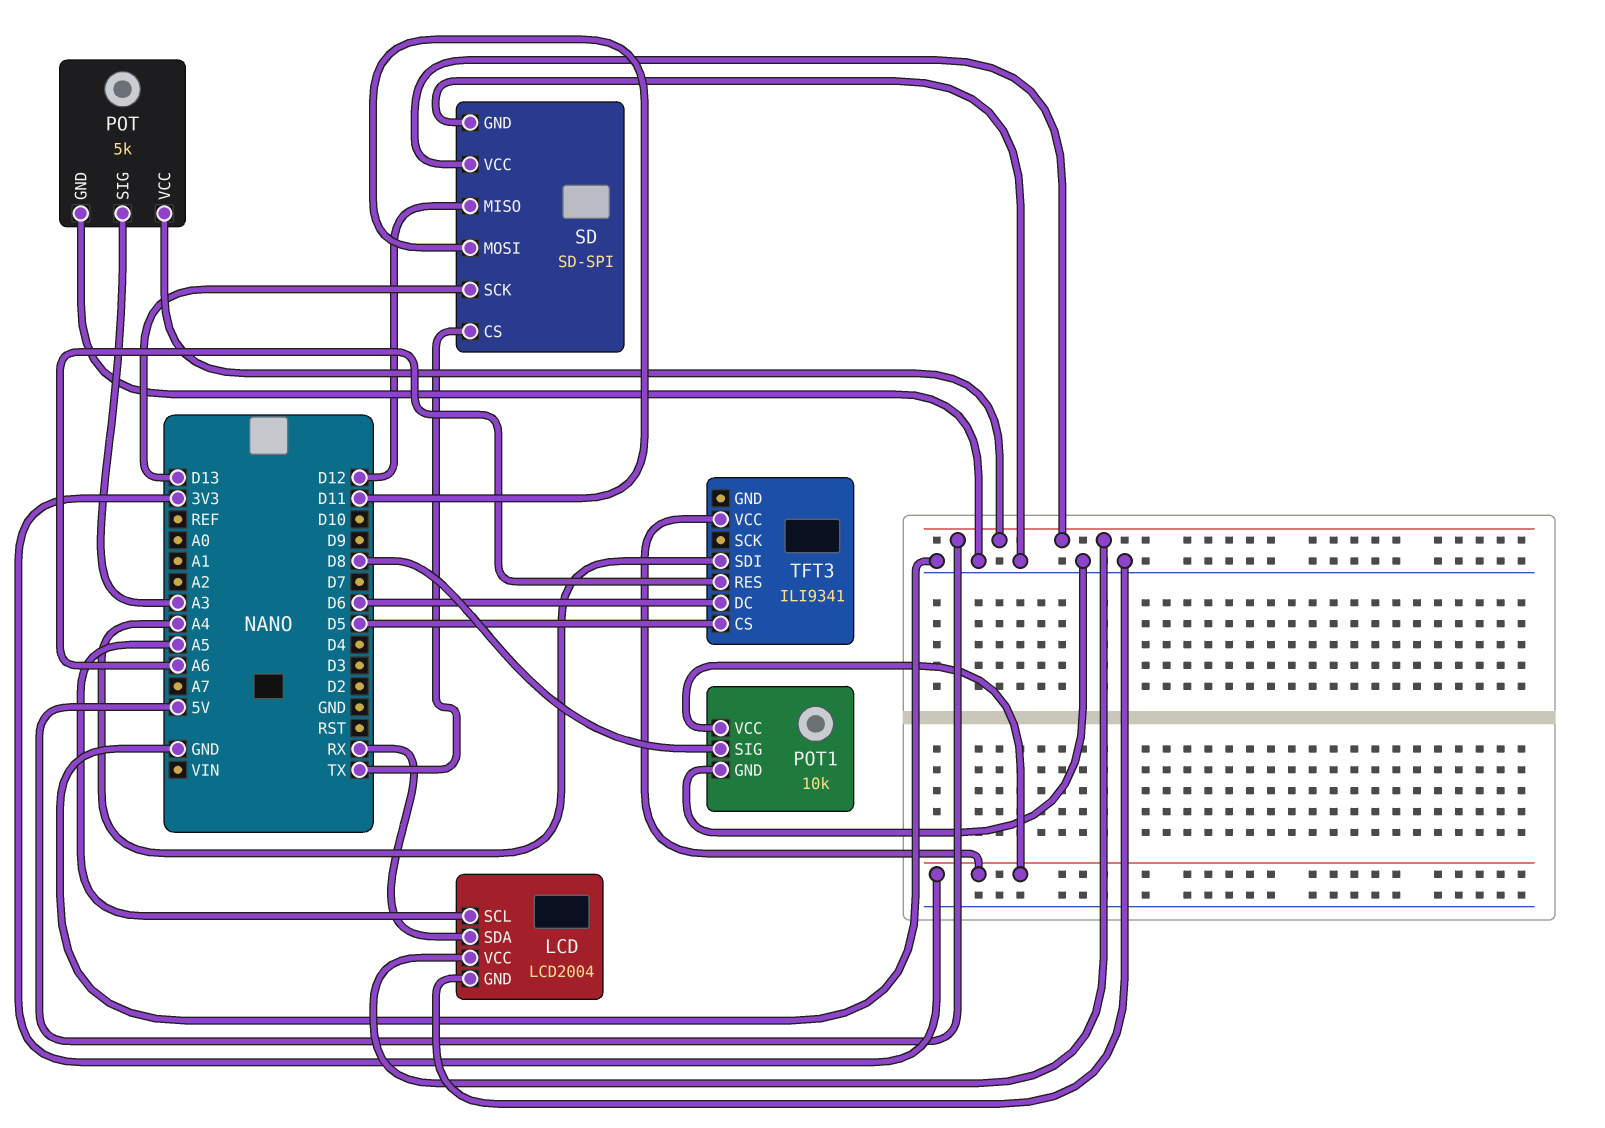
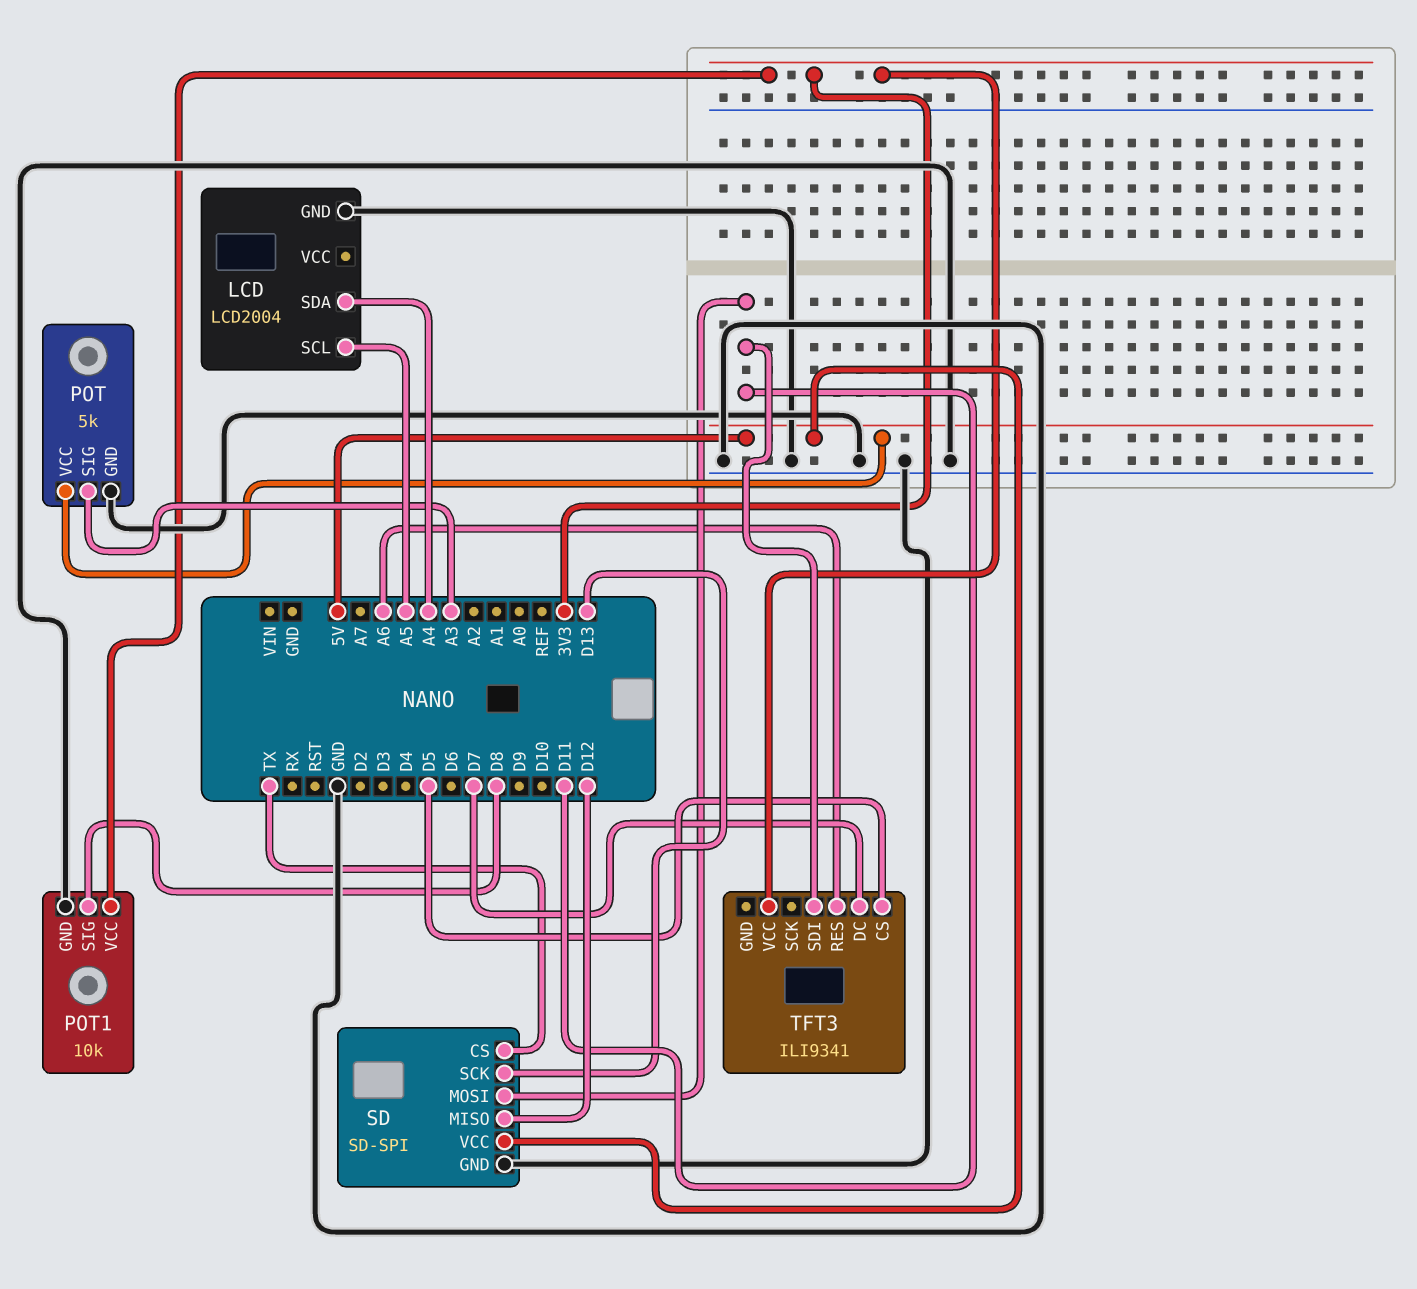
LCD pin SDA: RX -> A4
LCD pin VCC: 5V -> none
TFT3 pin DC: D6 -> D7
TFT3 pin SDI: A4 -> D11

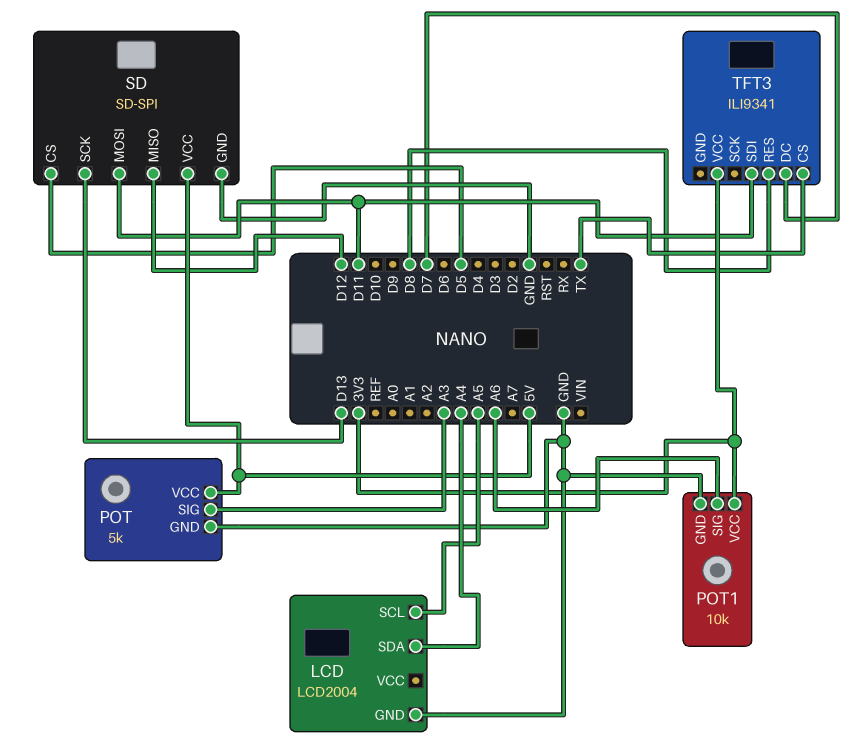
POT1 pin SIG: D8 -> A6
SD pin CS: TX -> D5
TFT3 pin CS: D5 -> TX
TFT3 pin RES: A6 -> D8

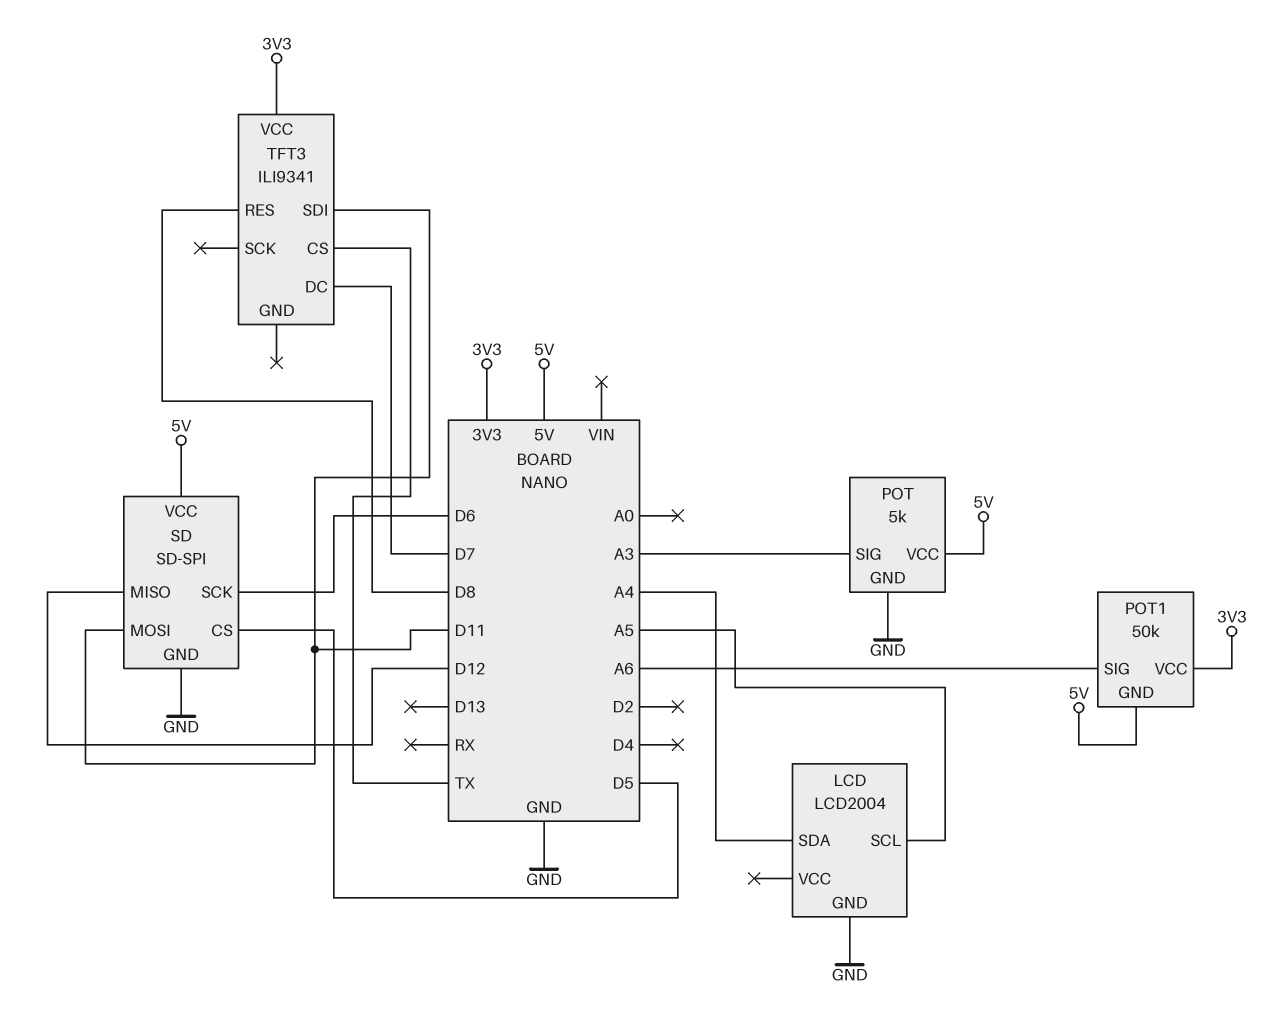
POT1: 10k -> 50k
POT1 pin GND: GND -> 5V
SD pin SCK: D13 -> D6

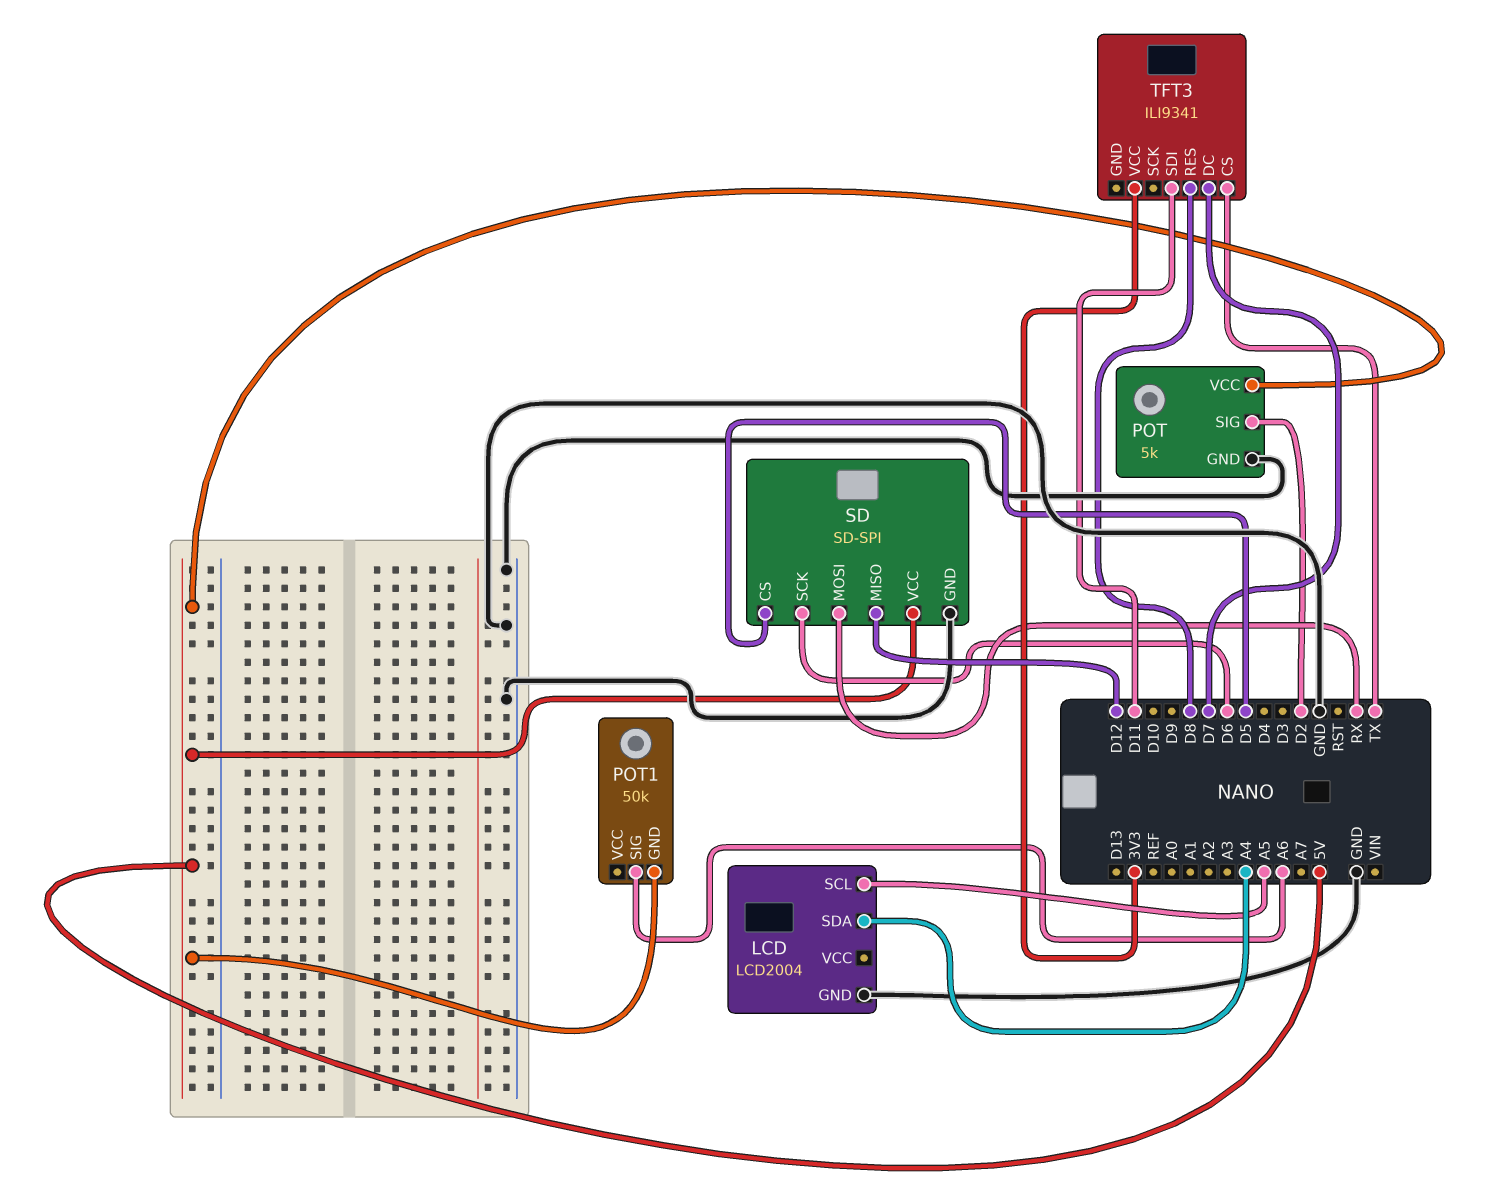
POT pin SIG: A3 -> D2
POT1 pin VCC: 3V3 -> none
SD pin MOSI: D11 -> RX

